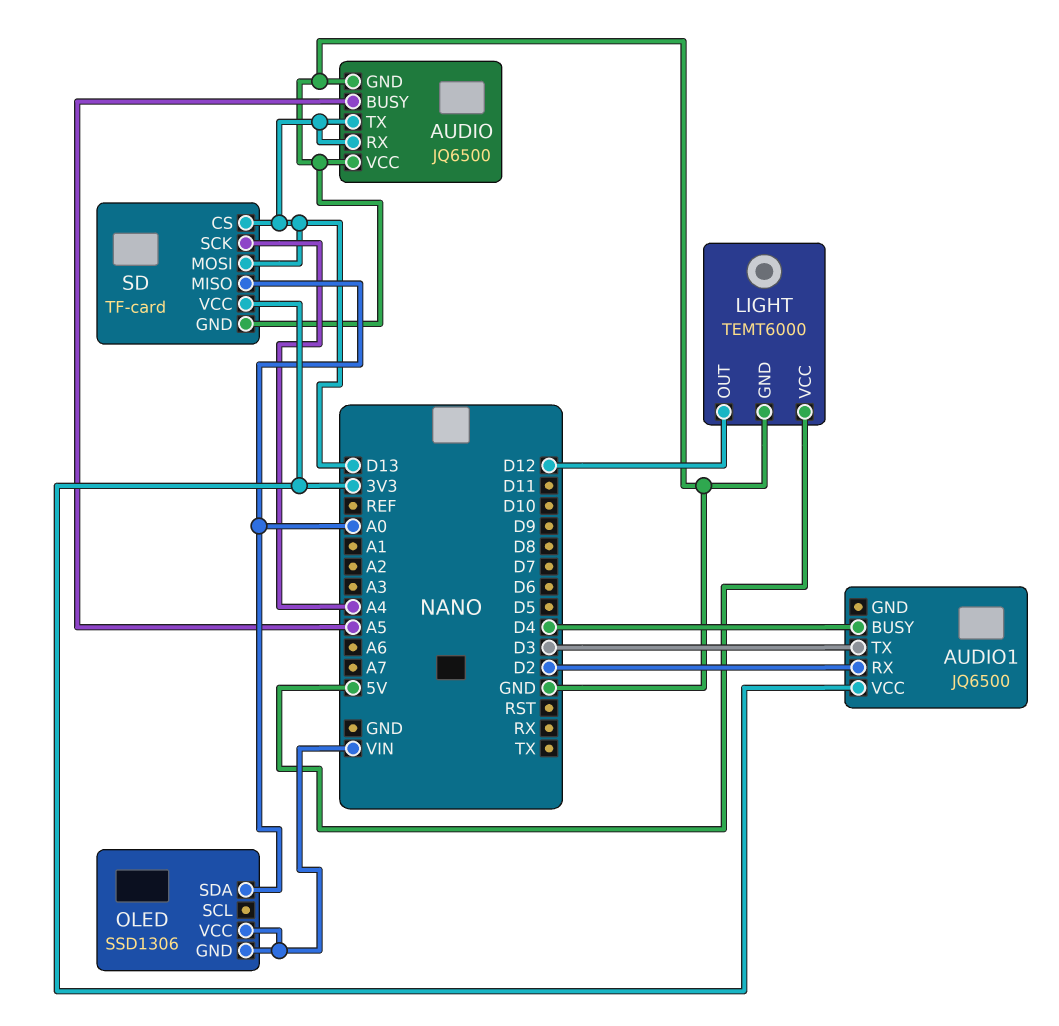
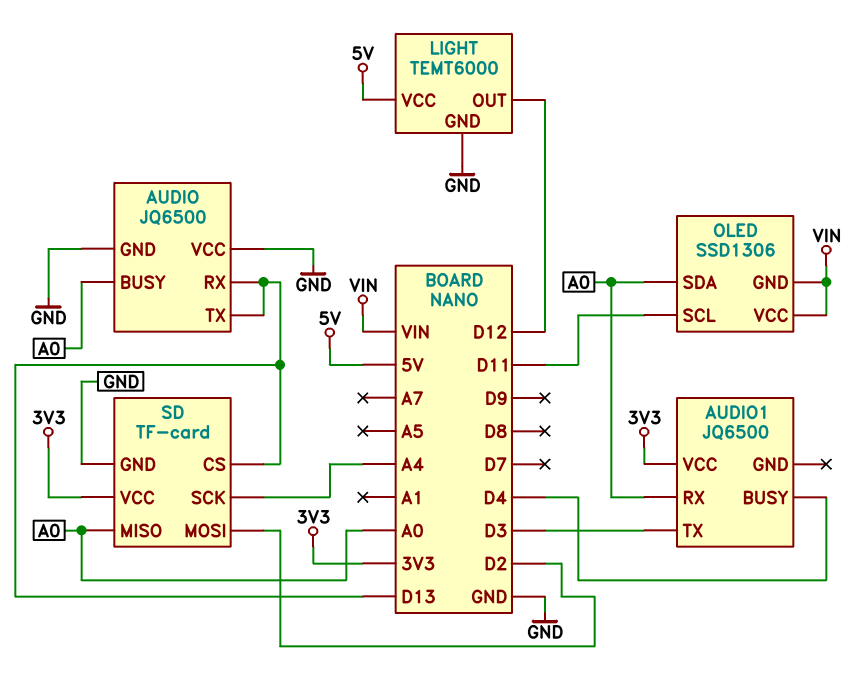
AUDIO pin BUSY: A5 -> A0
AUDIO1 pin RX: D2 -> A0
OLED pin SCL: none -> D11
SD pin MOSI: D13 -> D2

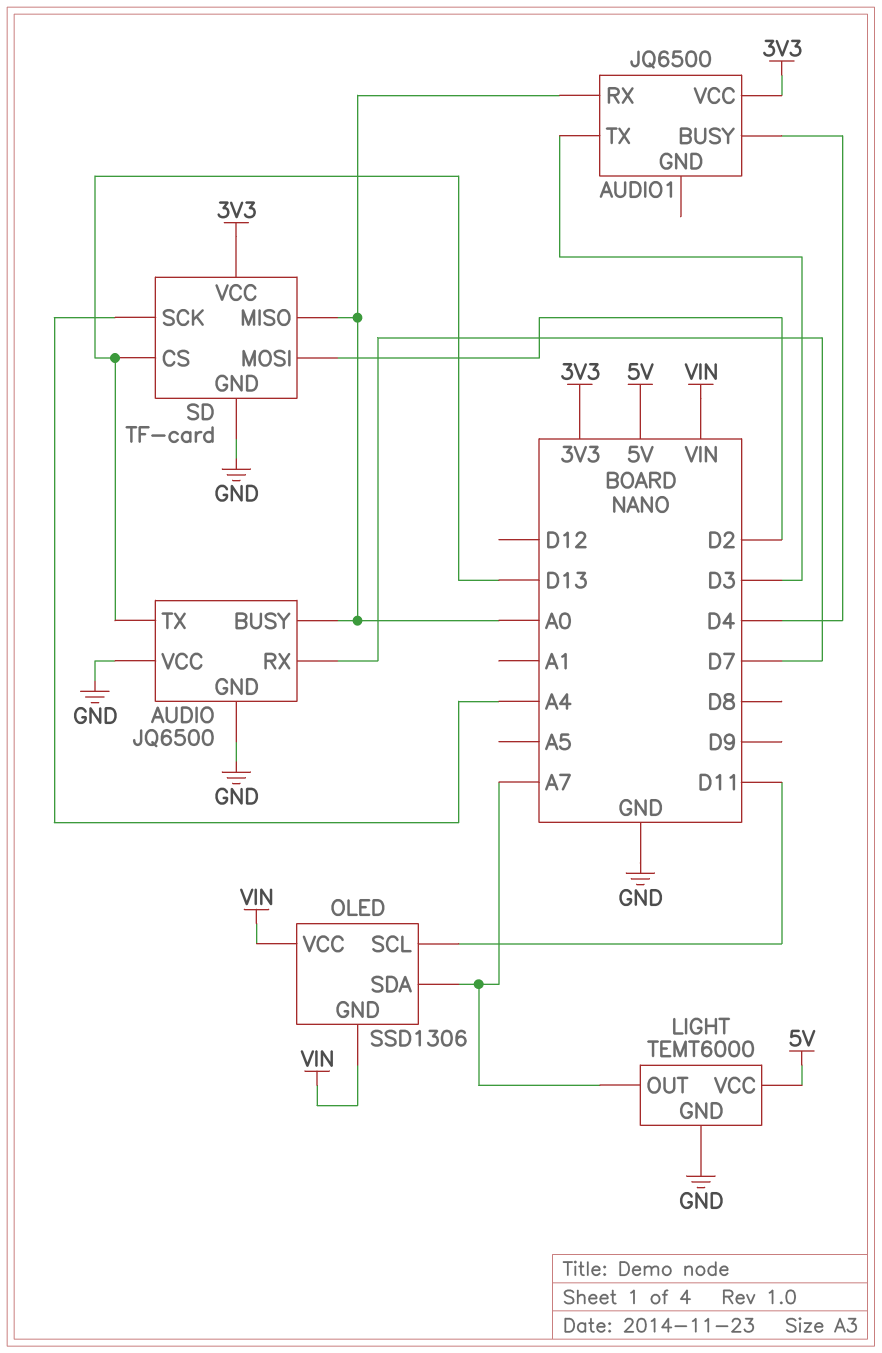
AUDIO pin RX: D13 -> D7
LIGHT pin OUT: D12 -> A7
OLED pin SDA: A0 -> A7

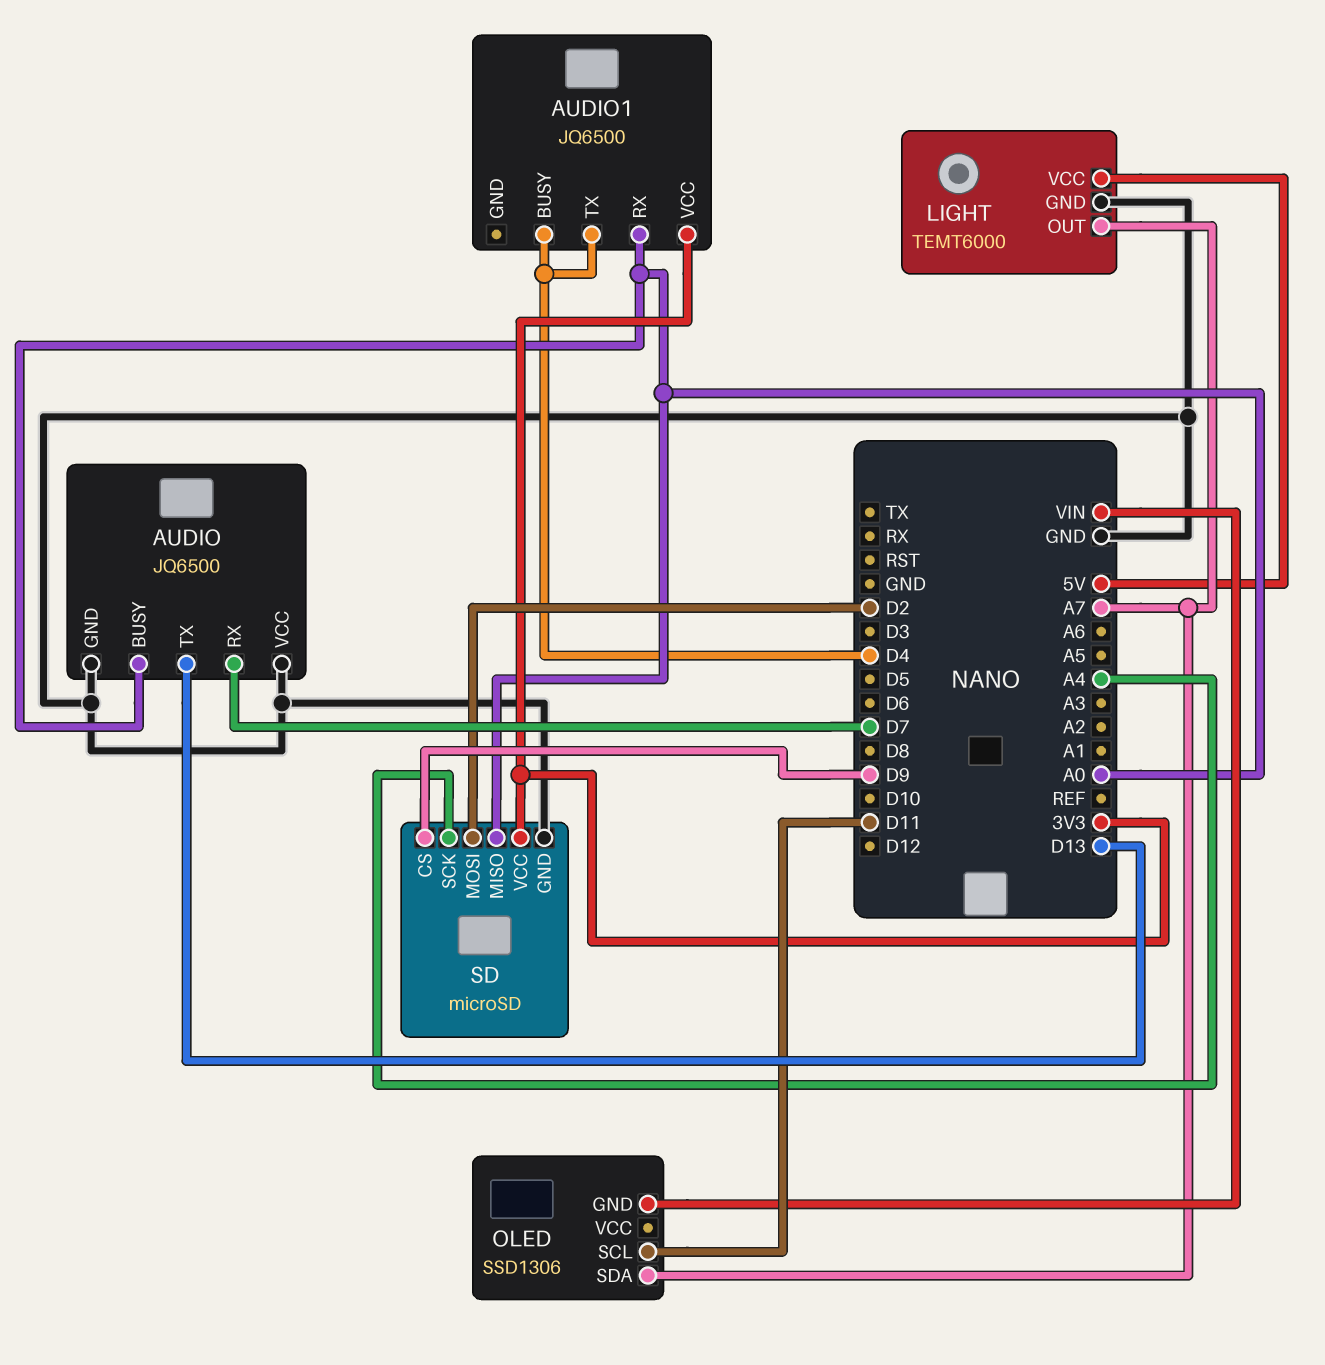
AUDIO1 pin TX: D3 -> D4
OLED pin VCC: VIN -> none
SD: TF-card -> microSD
SD pin CS: D13 -> D9

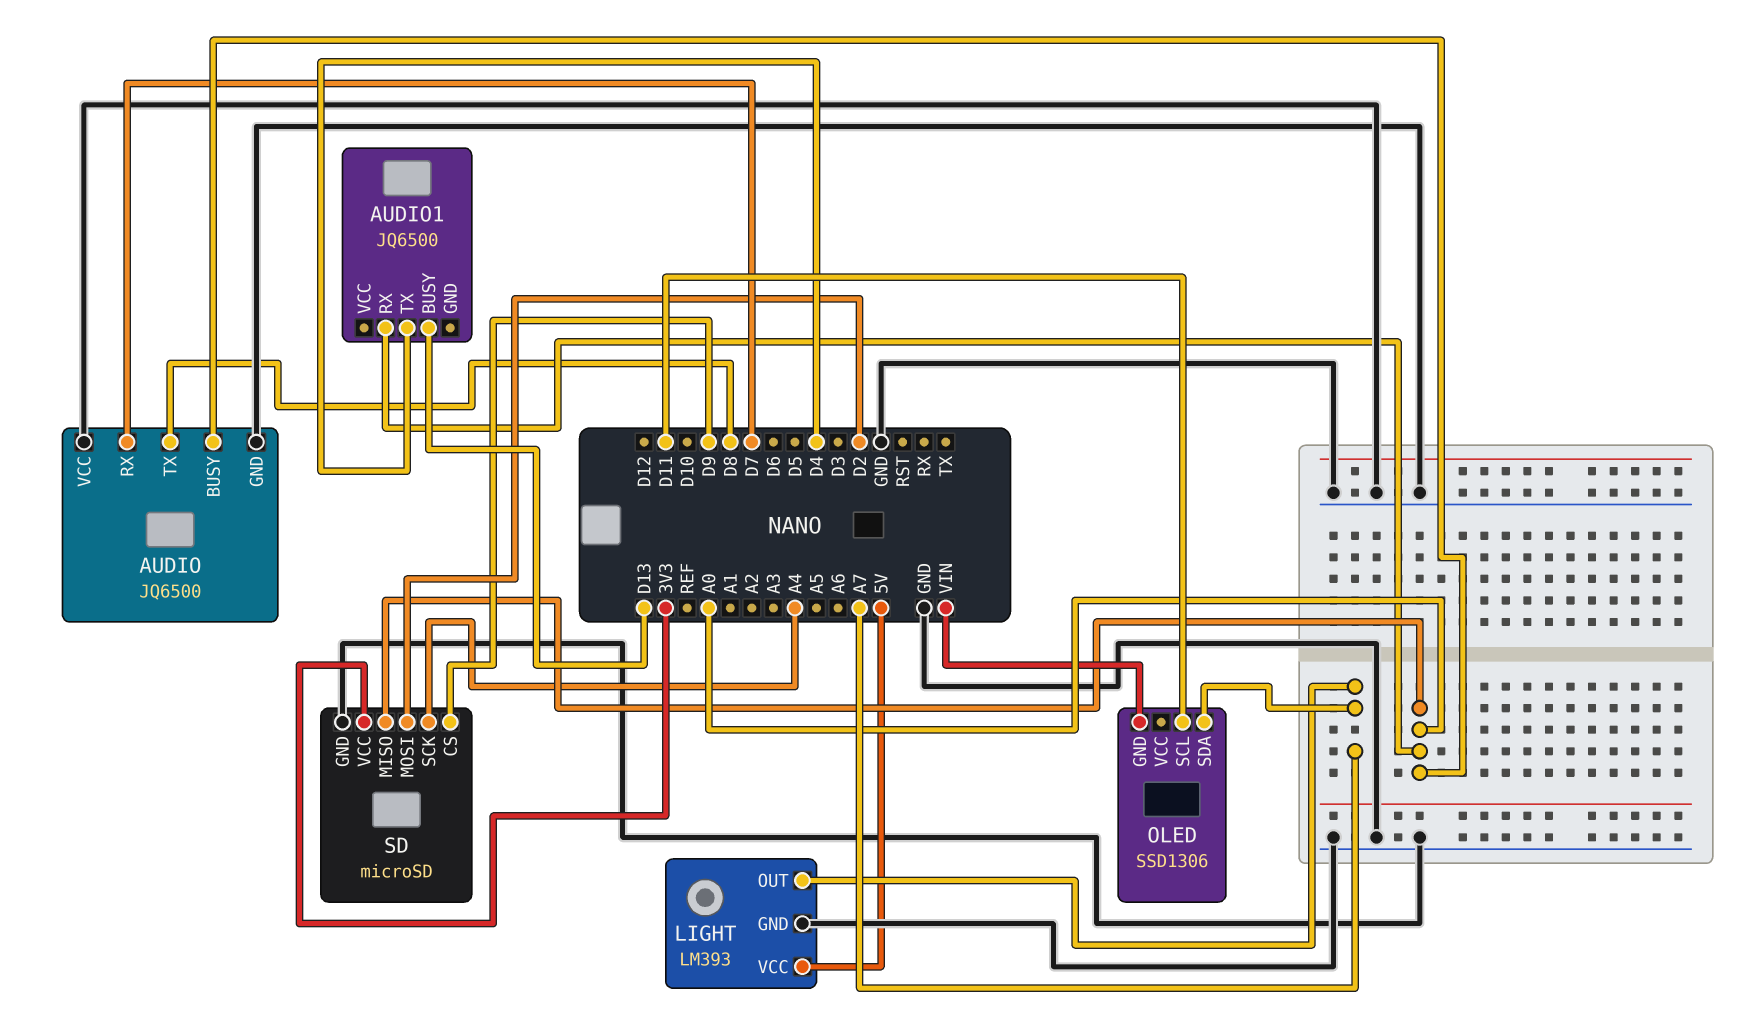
AUDIO pin TX: D13 -> D8
AUDIO1 pin BUSY: D4 -> D13
AUDIO1 pin VCC: 3V3 -> none
LIGHT: TEMT6000 -> LM393

